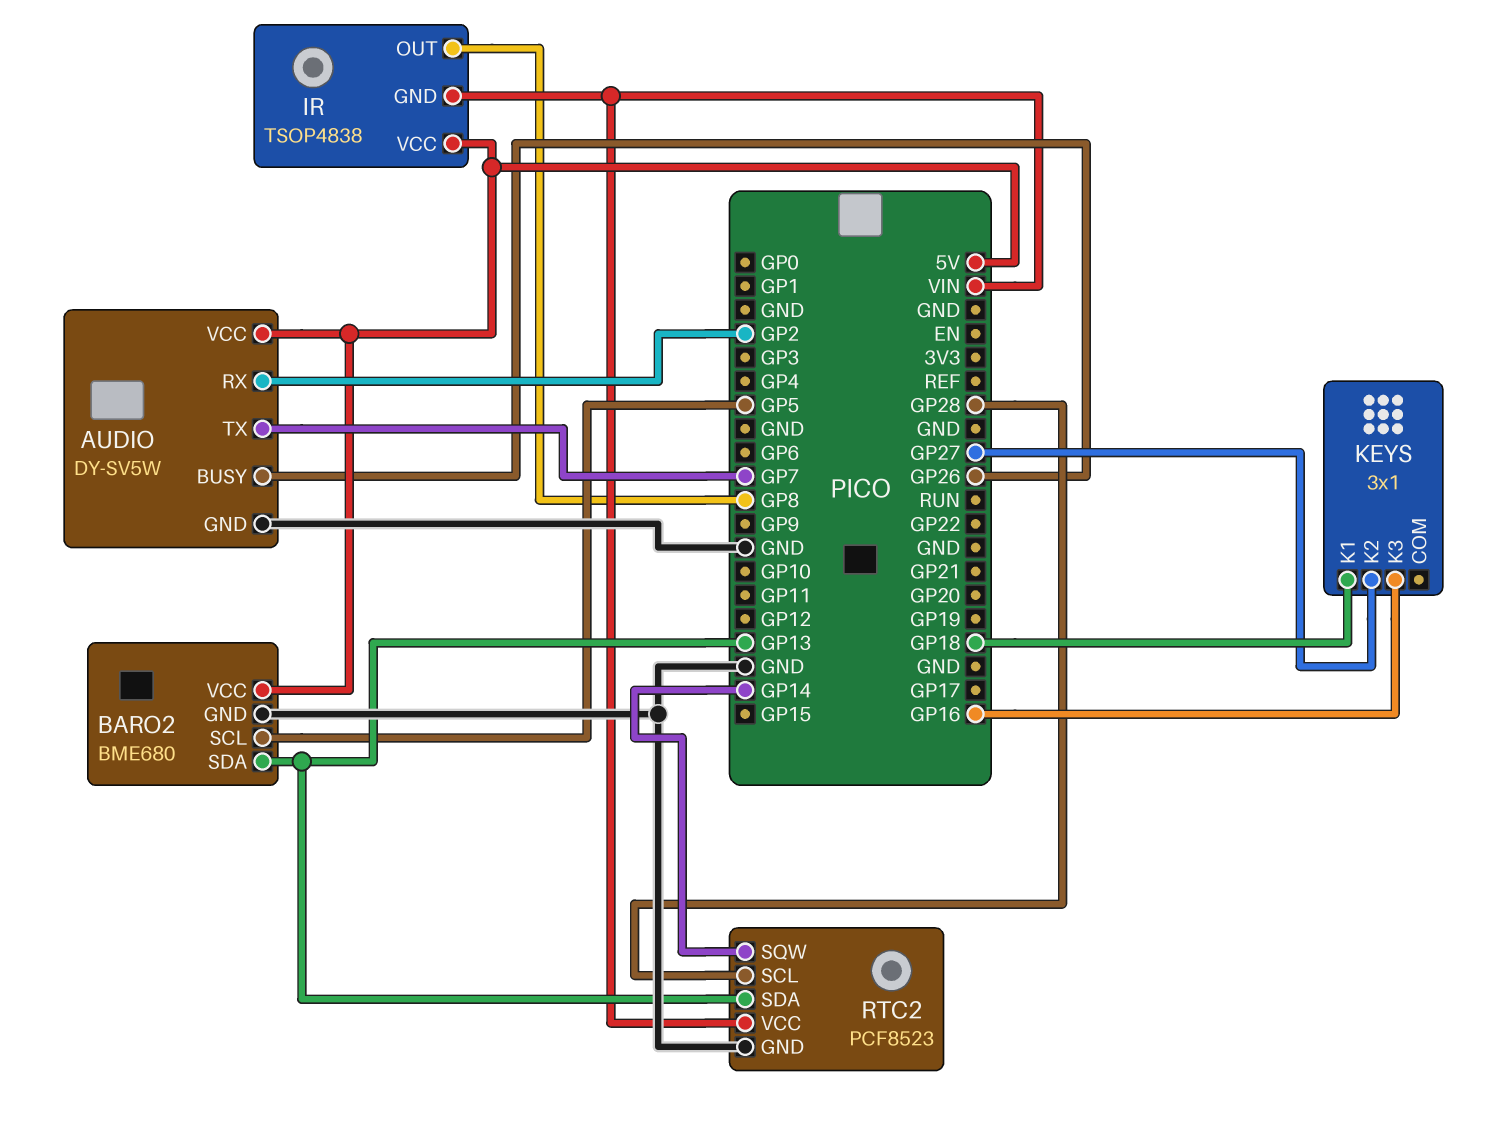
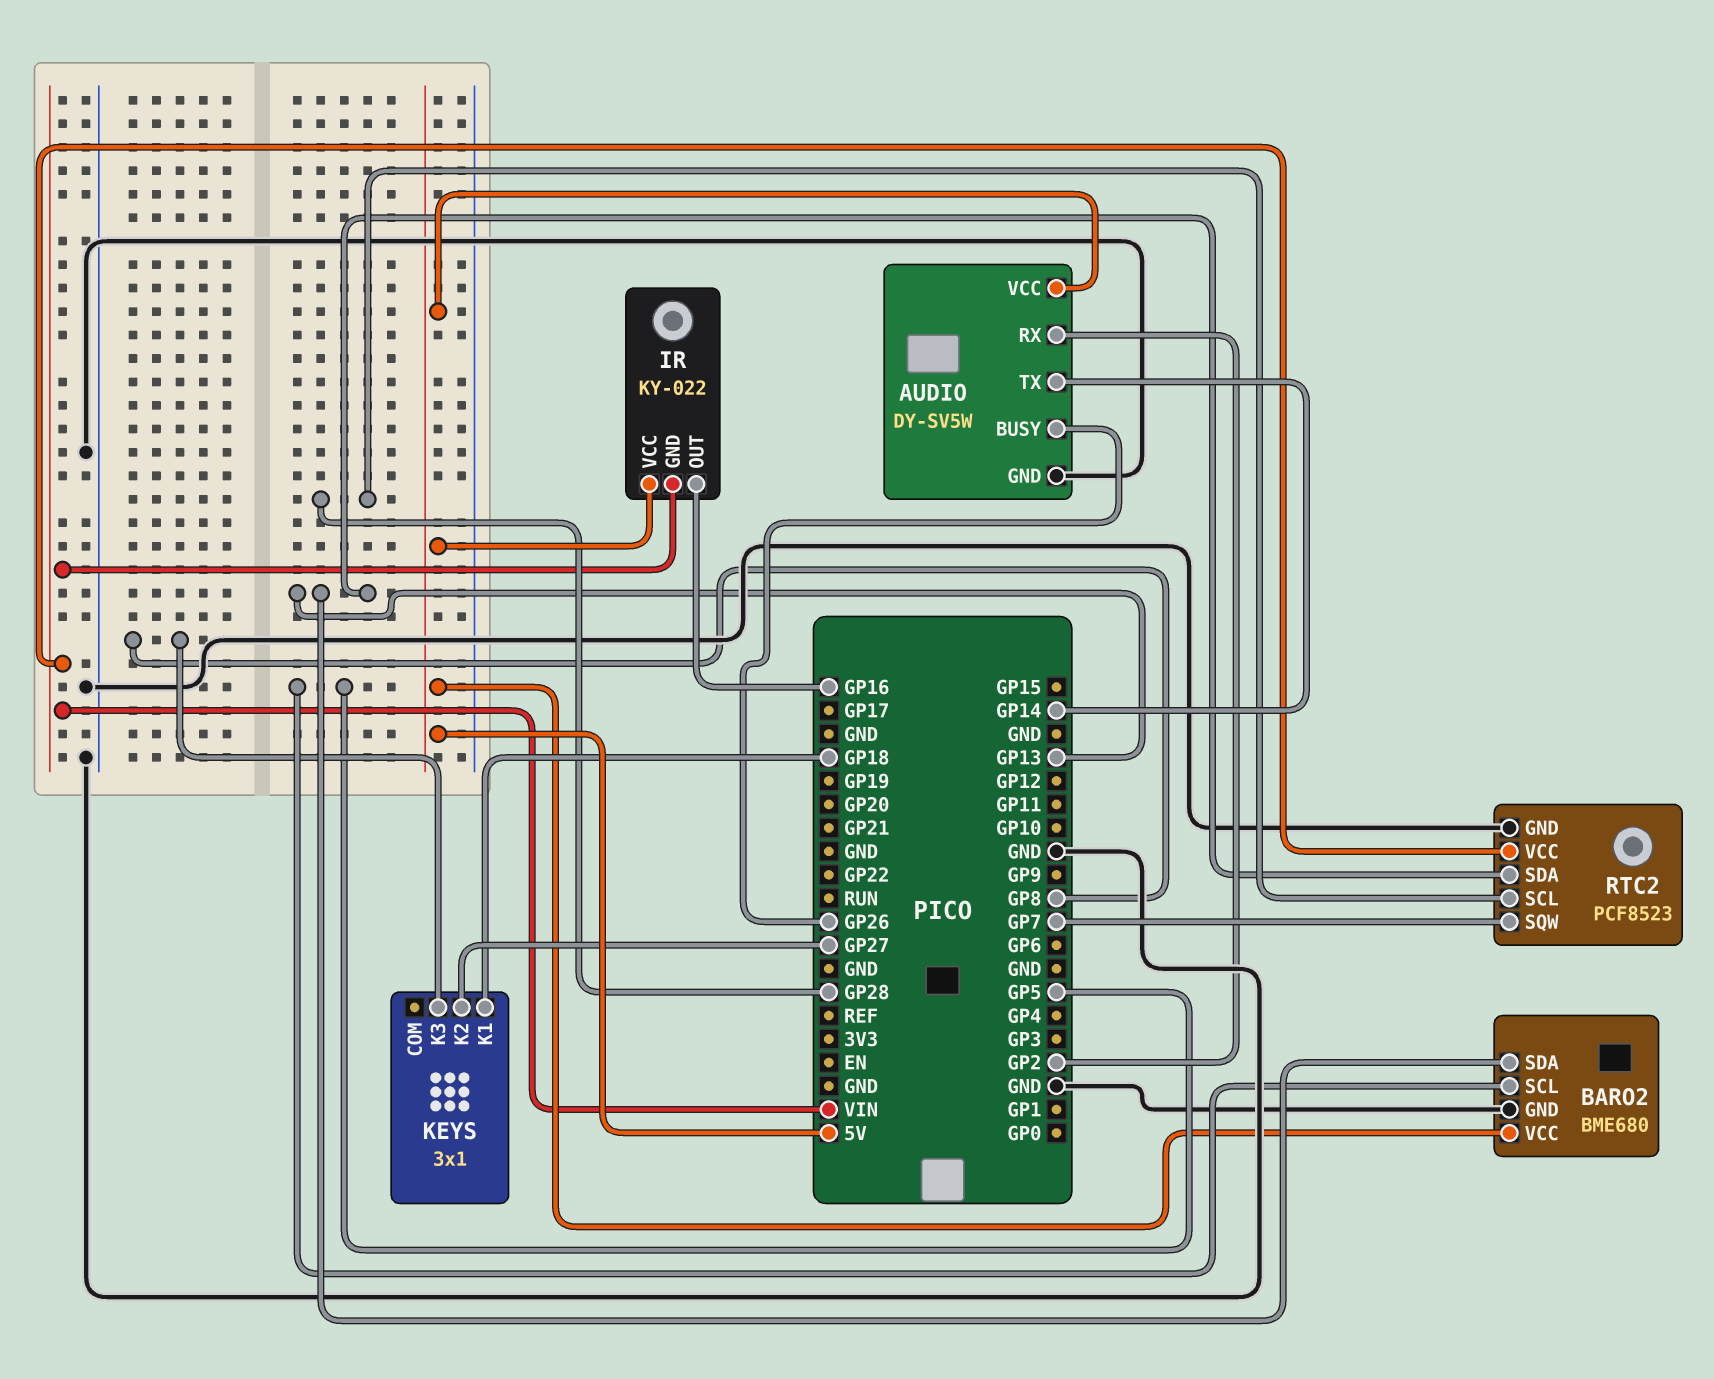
AUDIO pin TX: GP7 -> GP14
IR: TSOP4838 -> KY-022
IR pin OUT: GP8 -> GP16
KEYS pin K3: GP16 -> GP8
RTC2 pin SQW: GP14 -> GP7

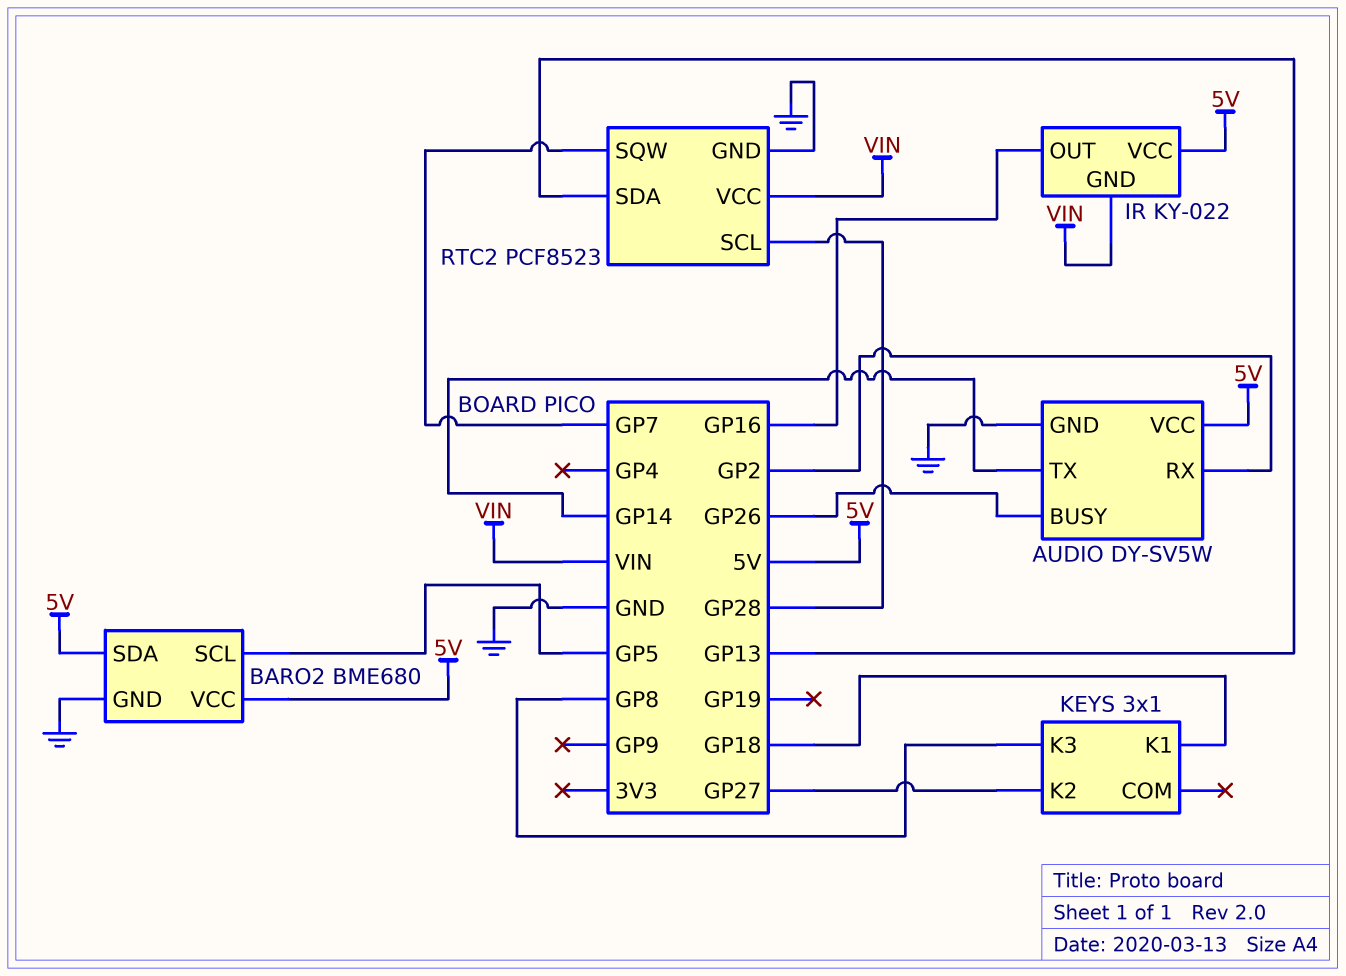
BARO2 pin SDA: GP13 -> 5V

